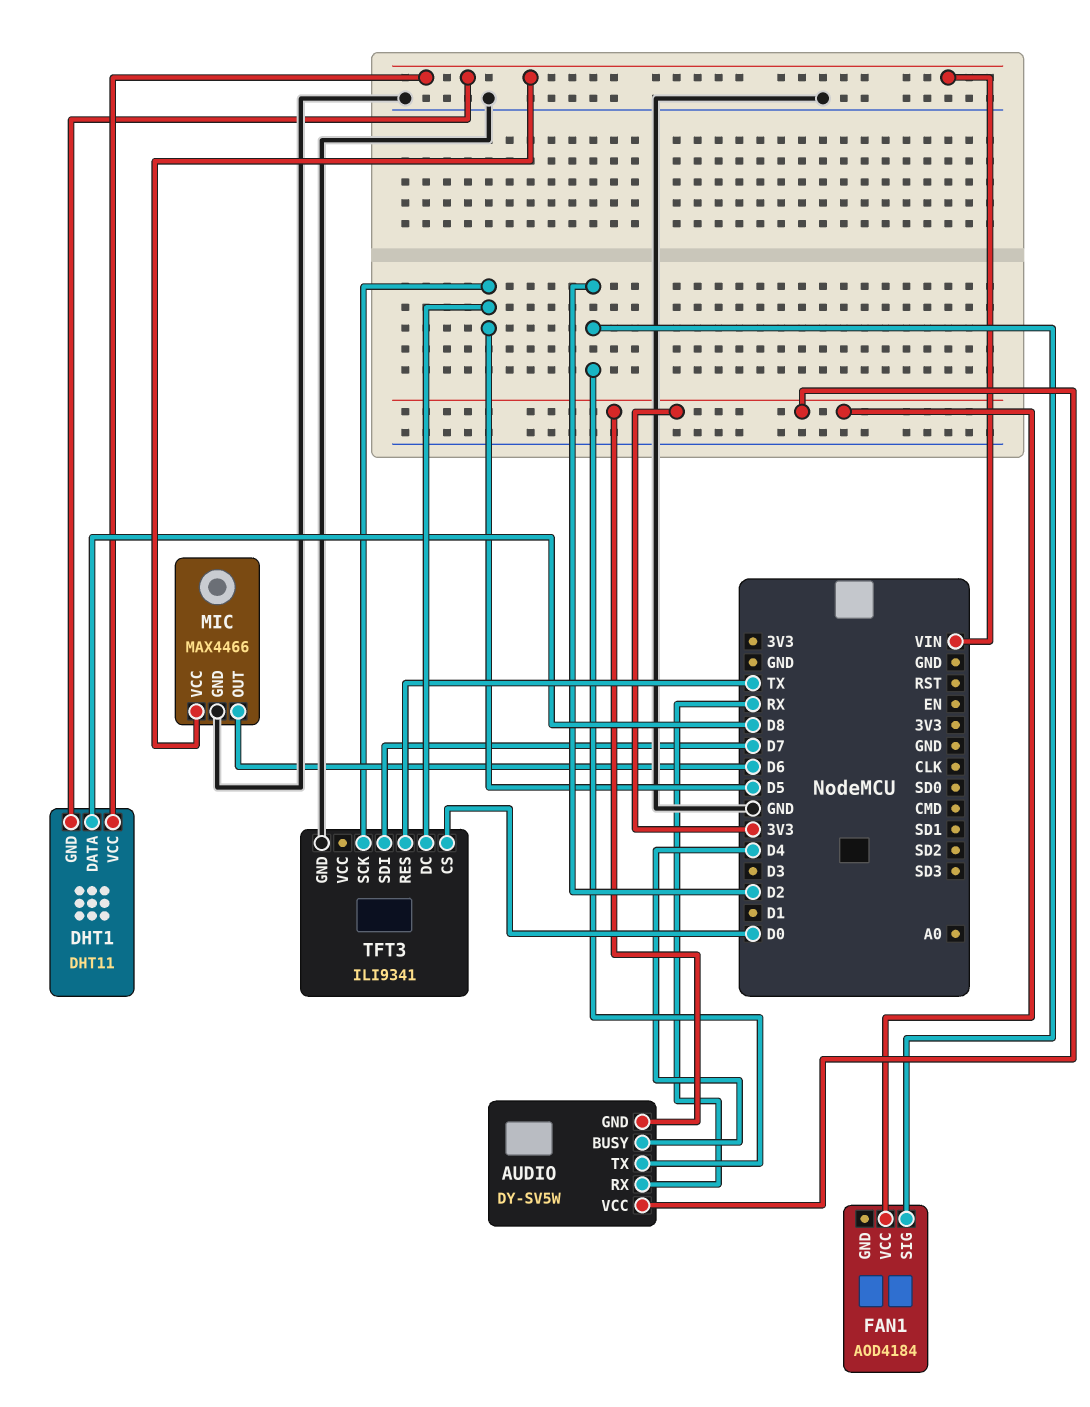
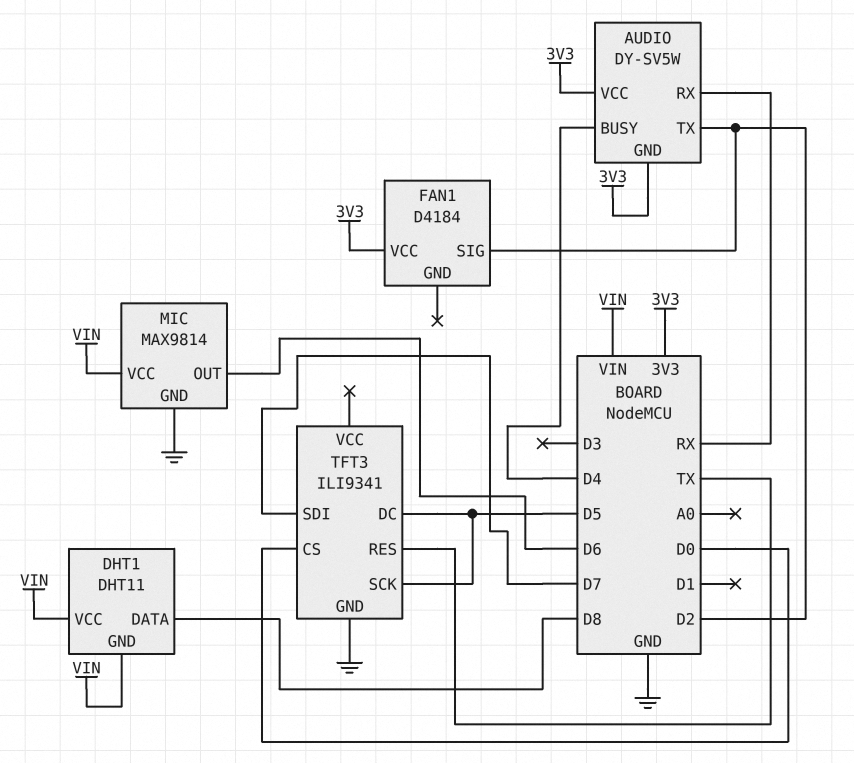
FAN1: AOD4184 -> D4184
MIC: MAX4466 -> MAX9814

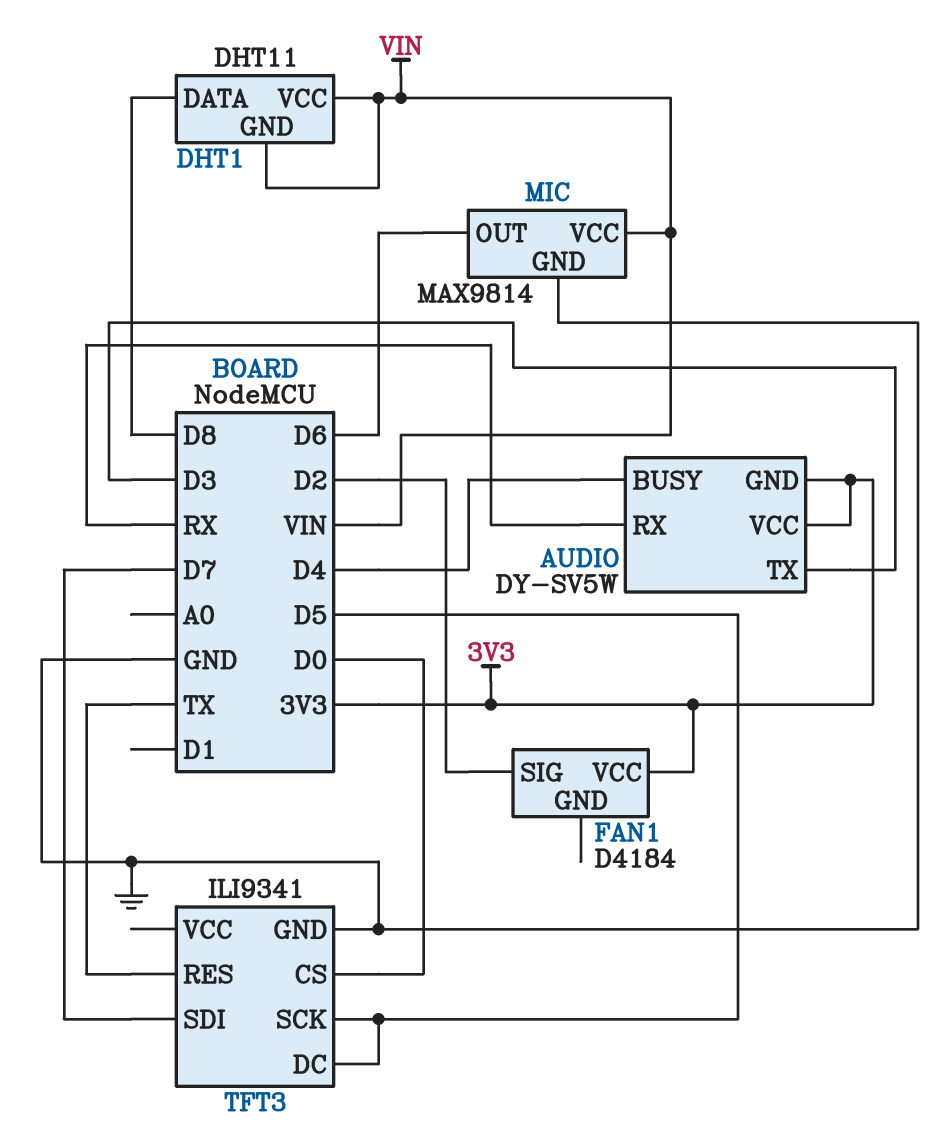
AUDIO pin TX: D2 -> D3

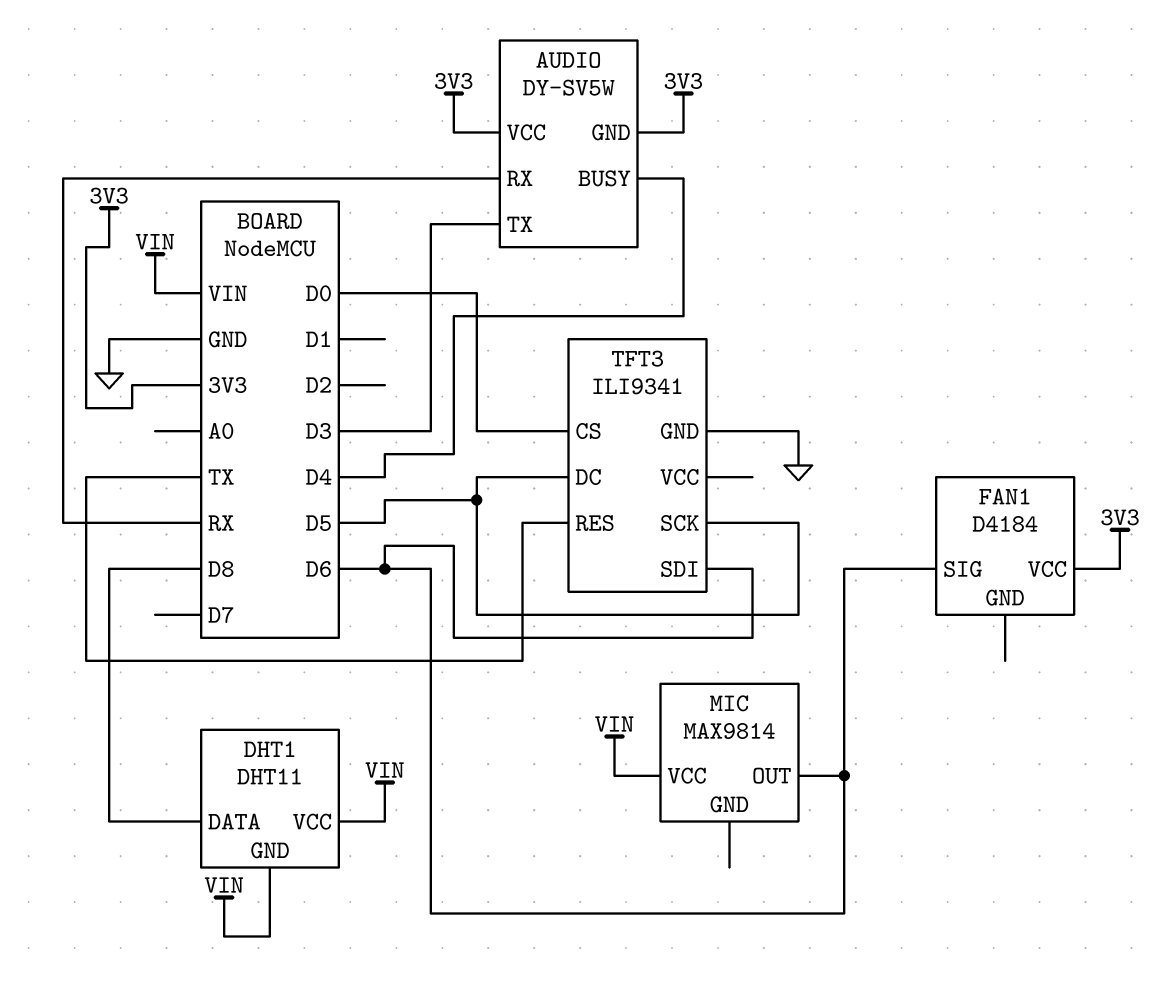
FAN1 pin SIG: D2 -> D6
MIC pin GND: GND -> none
TFT3 pin SDI: D7 -> D6

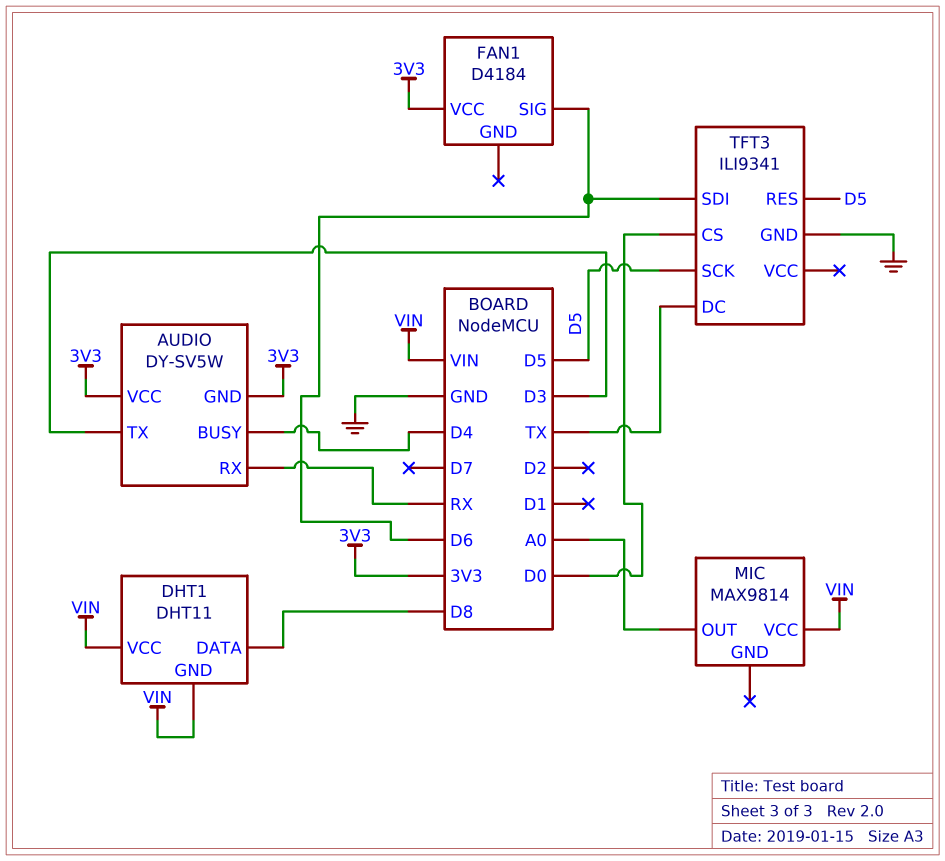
MIC pin OUT: D6 -> A0
TFT3 pin DC: D5 -> TX
TFT3 pin RES: TX -> D5

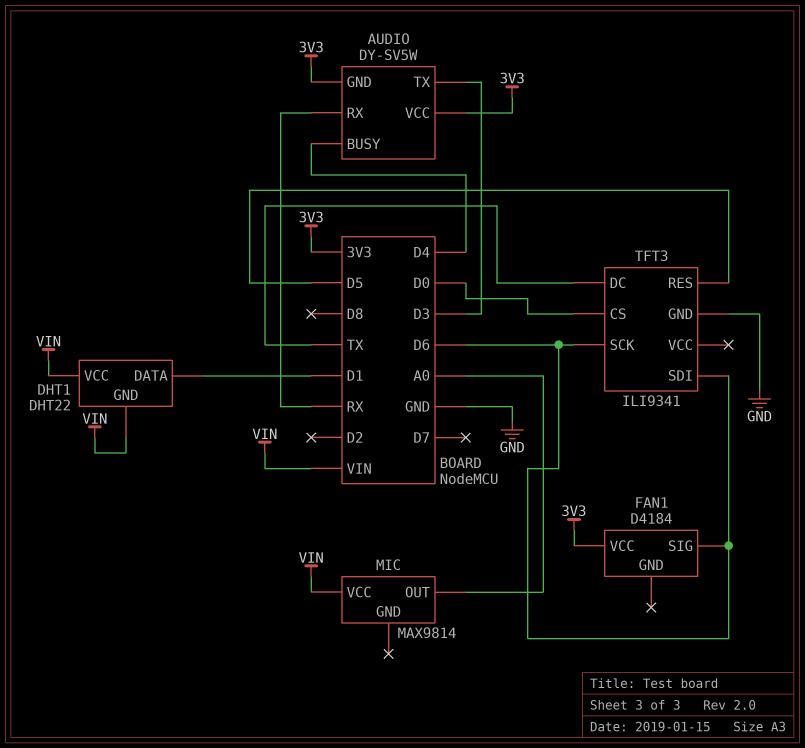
DHT1: DHT11 -> DHT22
DHT1 pin DATA: D8 -> D1
TFT3 pin SCK: D5 -> D6

